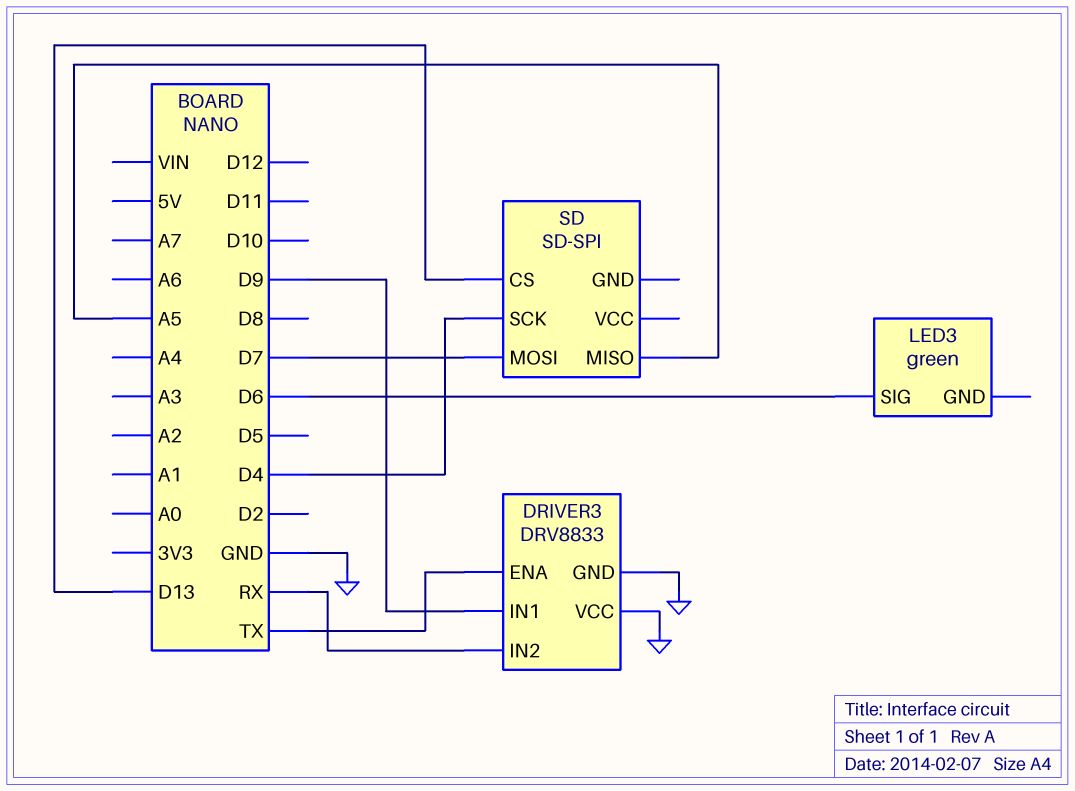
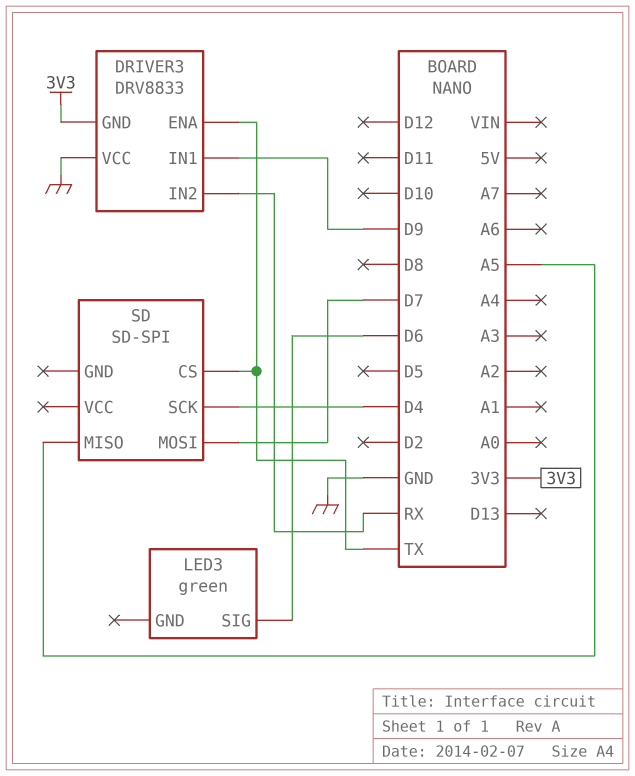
DRIVER3 pin GND: GND -> 3V3
SD pin CS: D13 -> TX

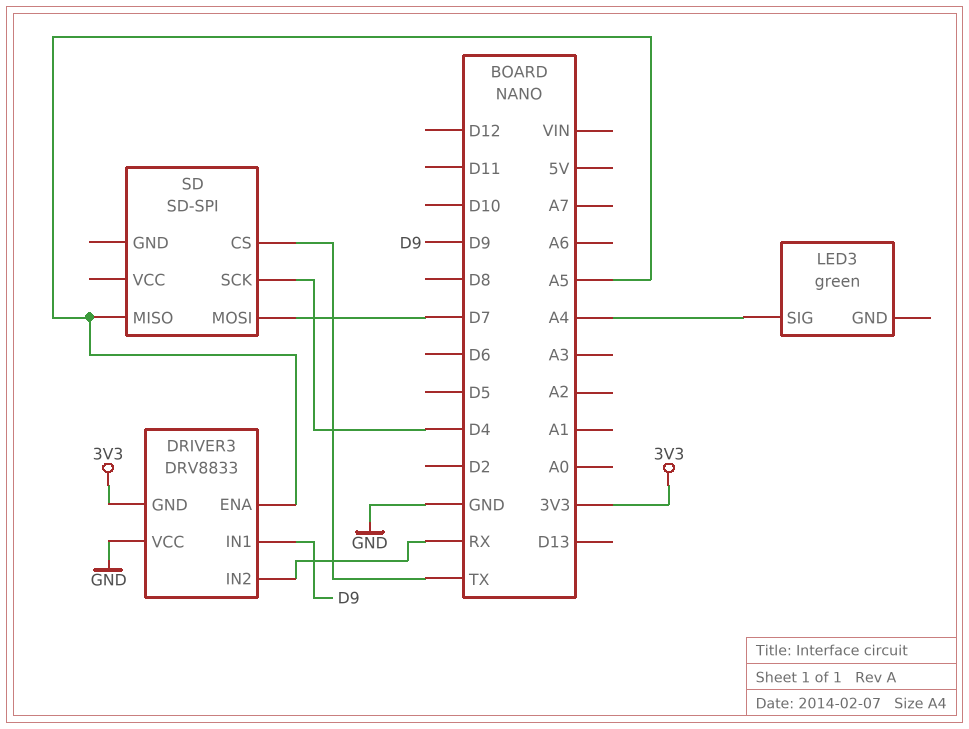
DRIVER3 pin ENA: TX -> A5
LED3 pin SIG: D6 -> A4

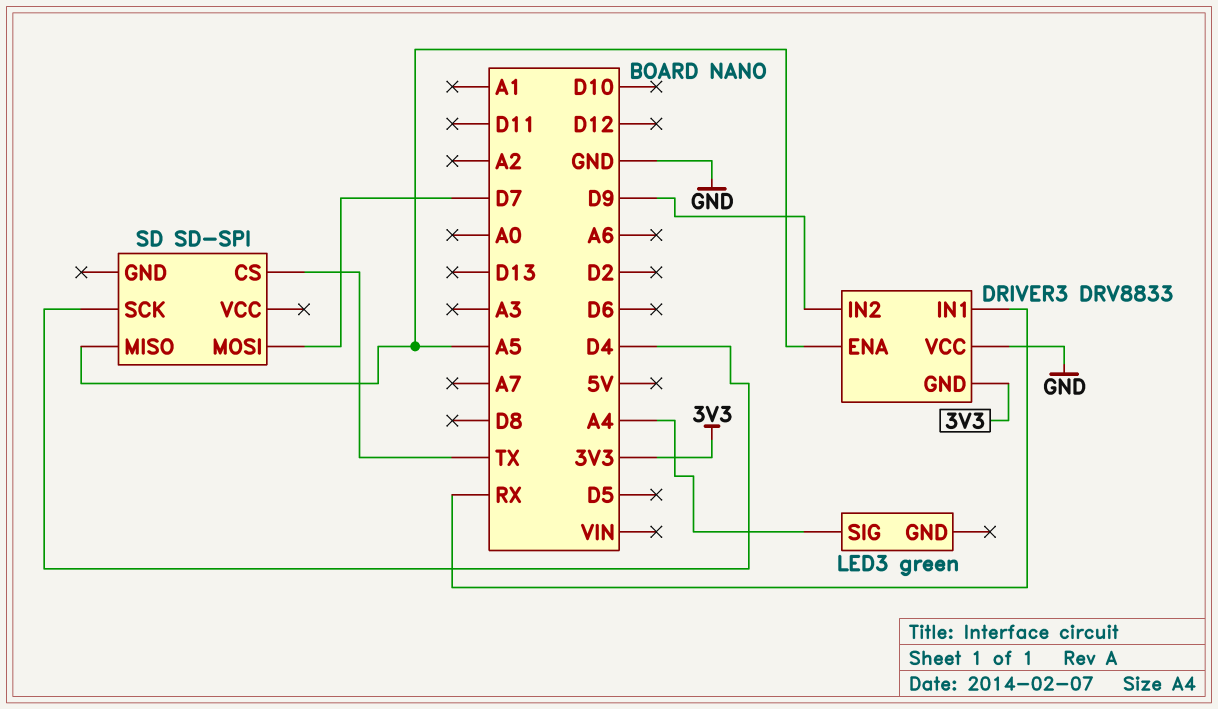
DRIVER3 pin IN1: D9 -> RX
DRIVER3 pin IN2: RX -> D9

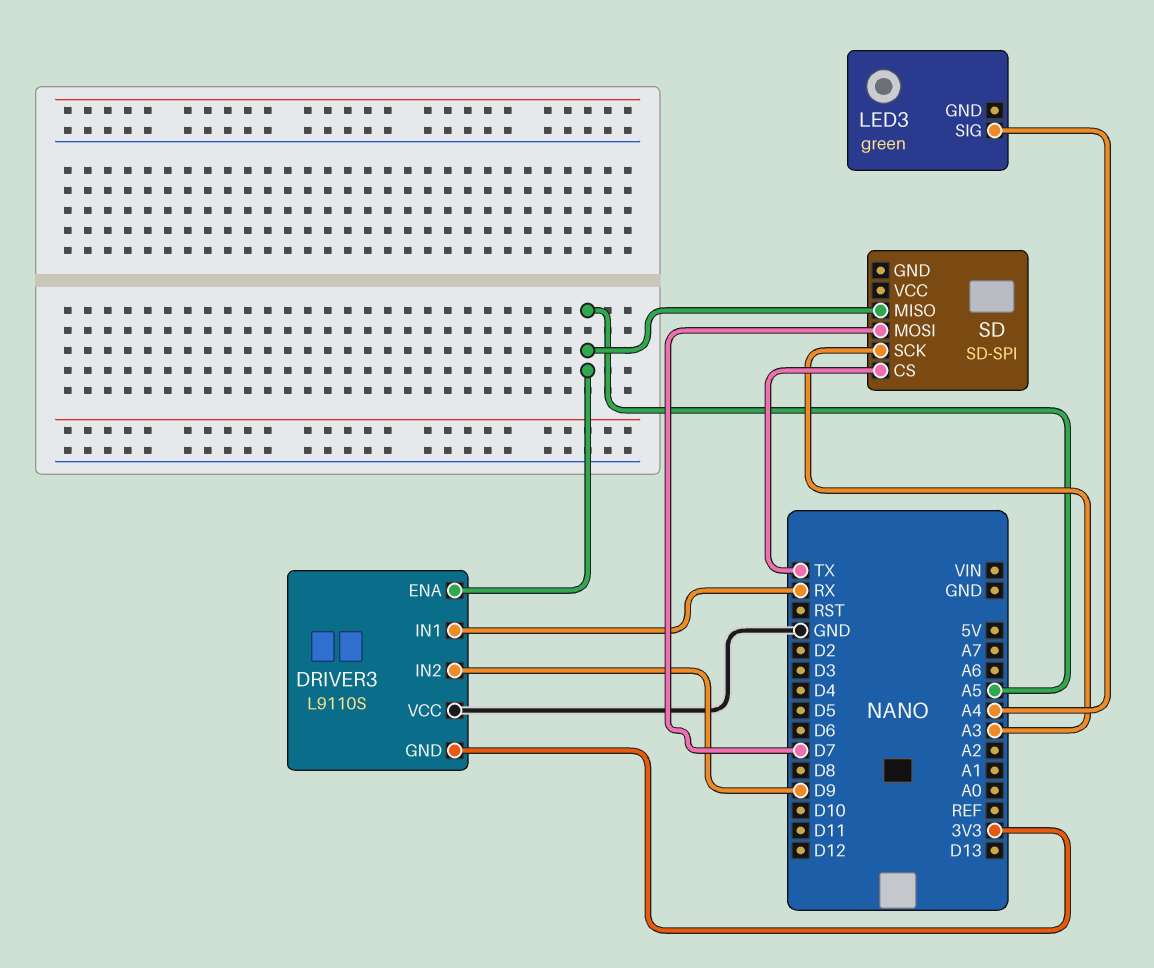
DRIVER3: DRV8833 -> L9110S
SD pin SCK: D4 -> A3

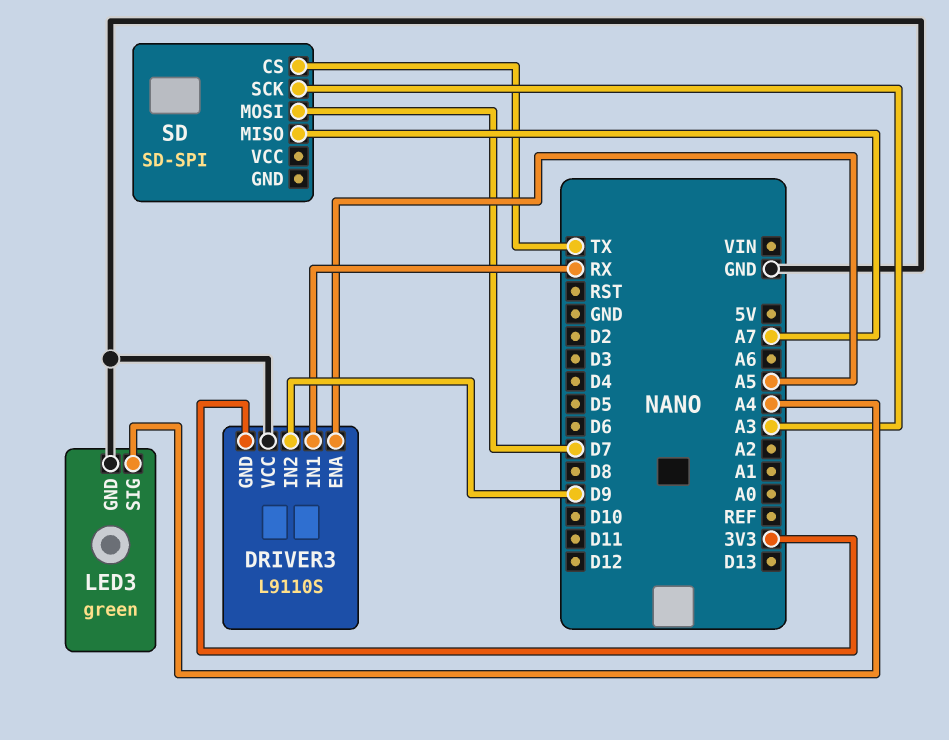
LED3 pin GND: none -> GND
SD pin MISO: A5 -> A7

